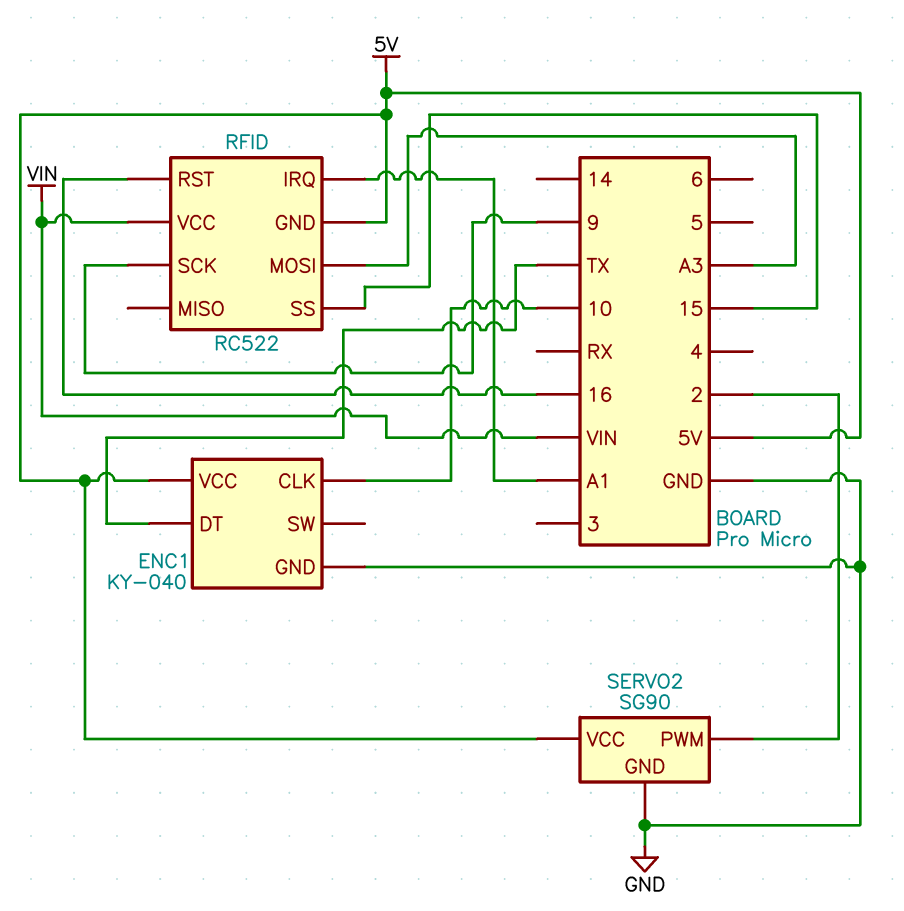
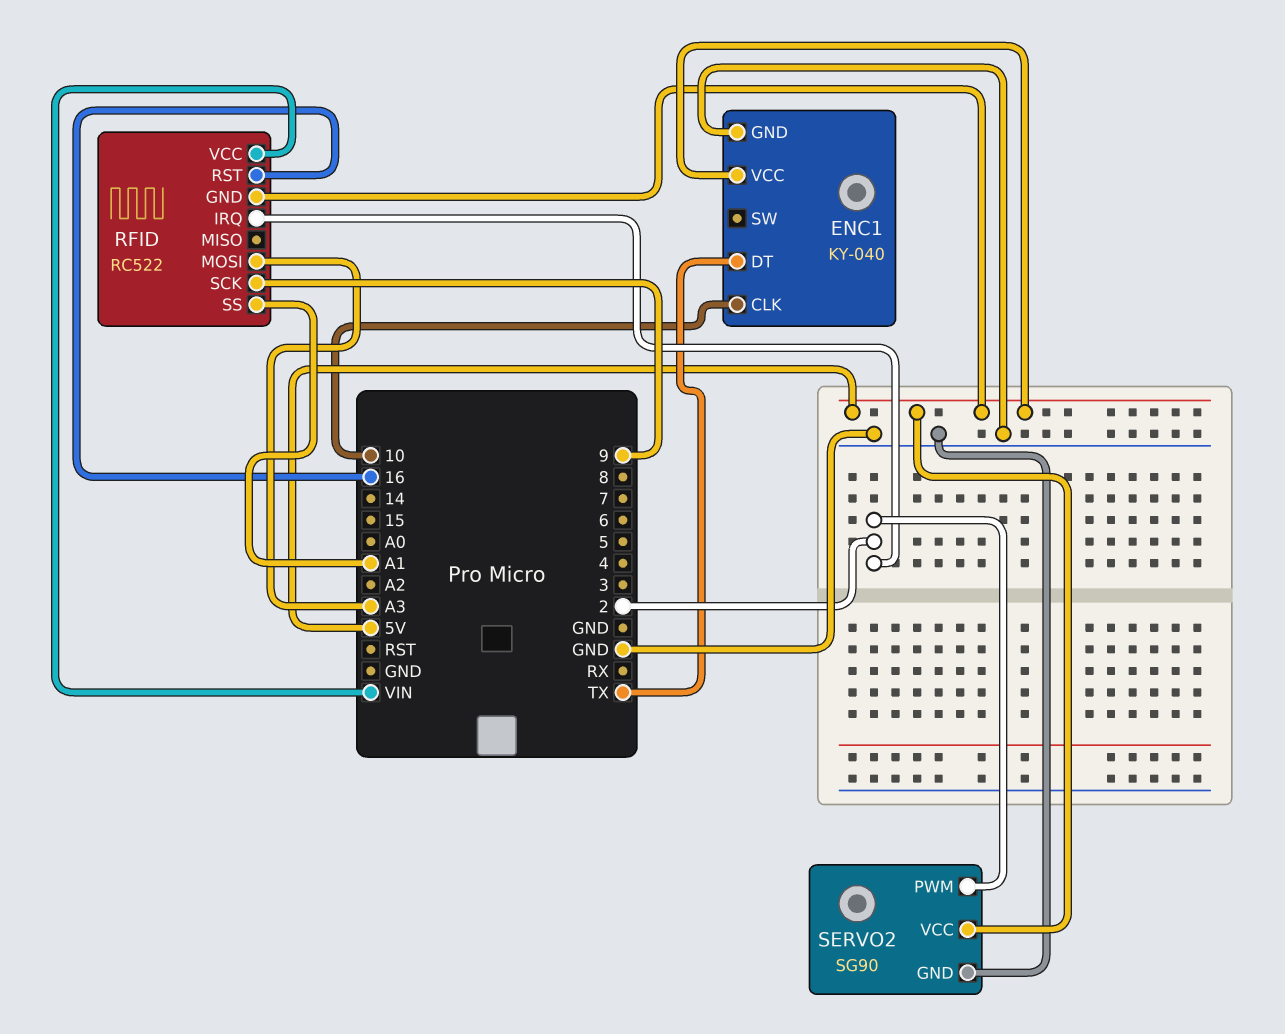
RFID pin IRQ: A1 -> 2
RFID pin SS: 15 -> A1

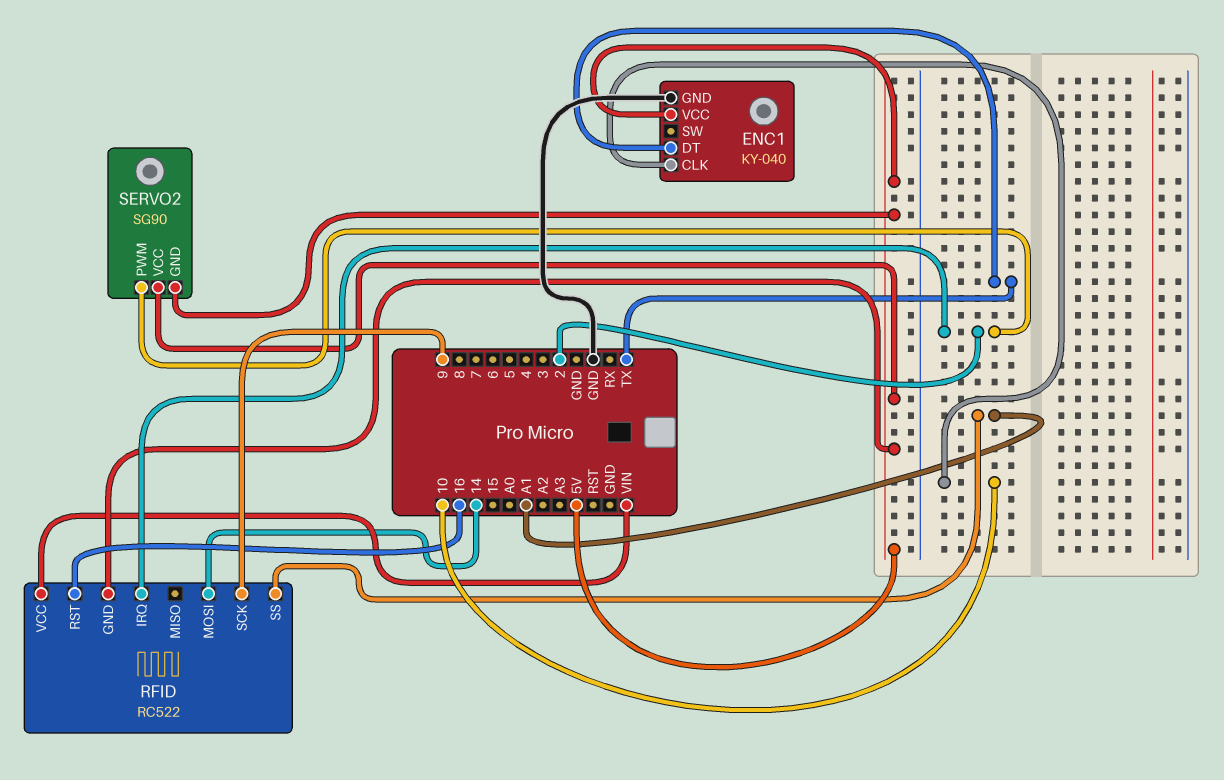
RFID pin MOSI: A3 -> 14
SERVO2 pin GND: GND -> 5V

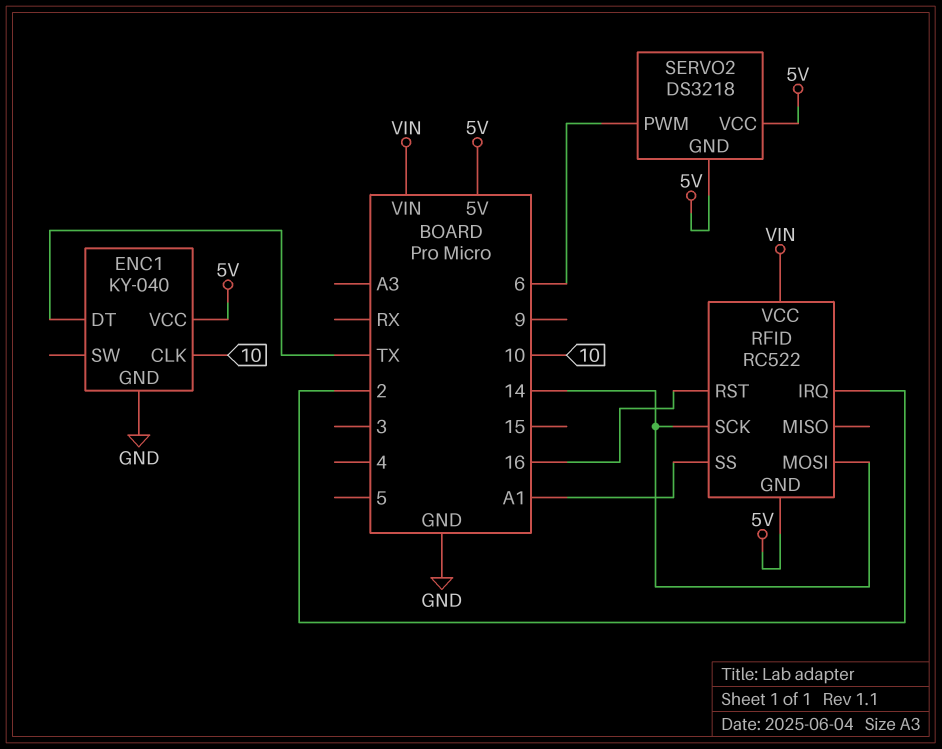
RFID pin SCK: 9 -> 14
SERVO2: SG90 -> DS3218
SERVO2 pin PWM: 2 -> 6

